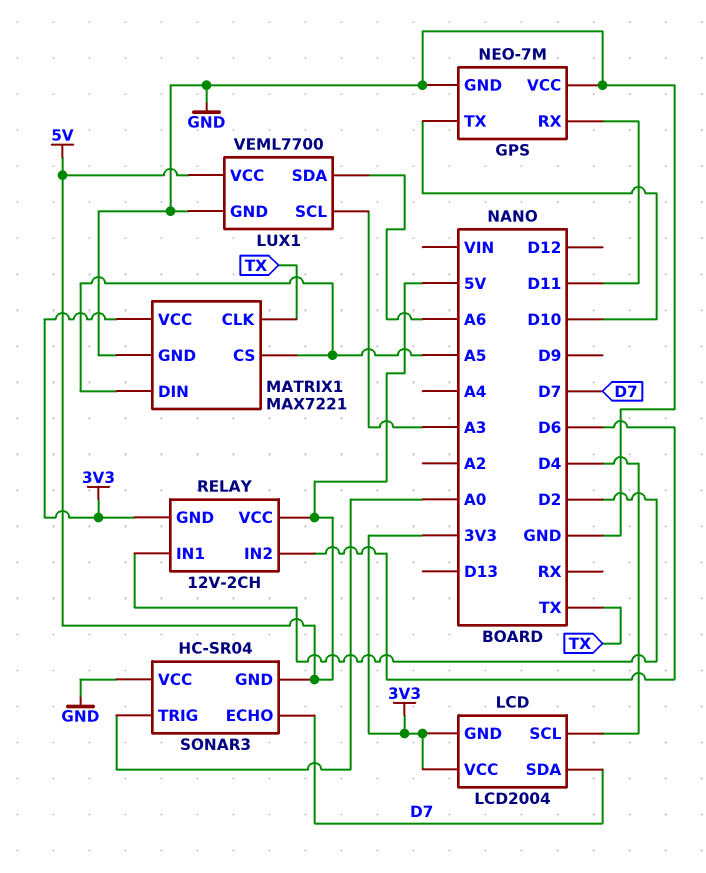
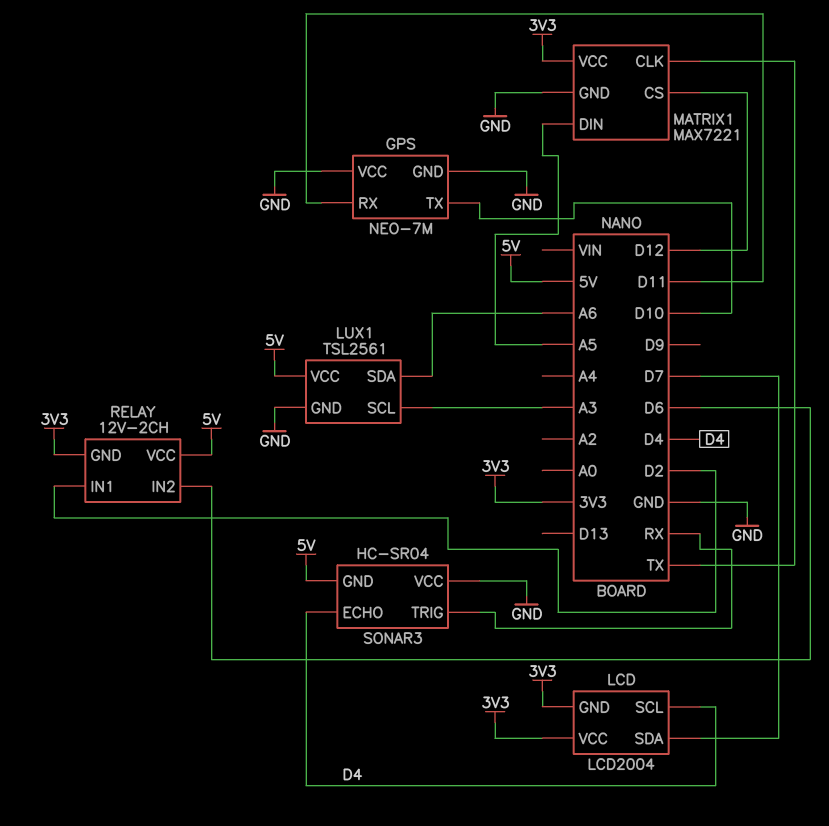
LUX1: VEML7700 -> TSL2561
MATRIX1 pin CS: A5 -> D12
SONAR3 pin ECHO: D7 -> D4
SONAR3 pin TRIG: A0 -> RX

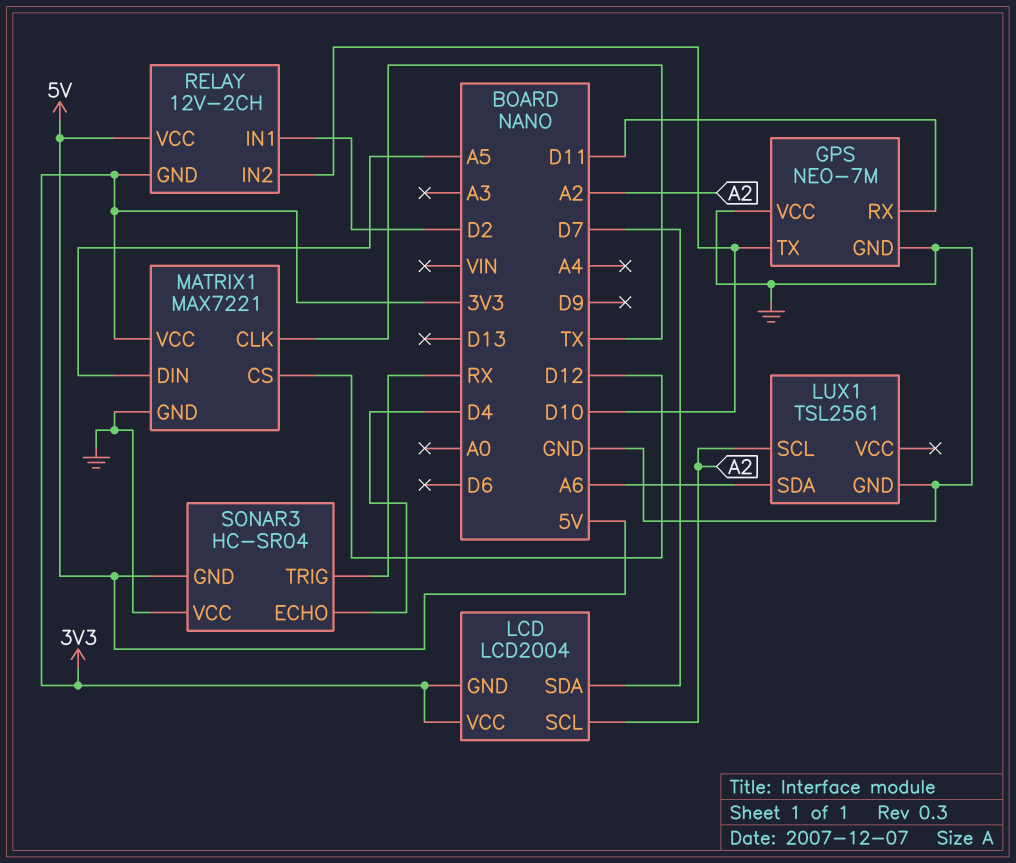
LCD pin SCL: D4 -> A2
LUX1 pin SCL: A3 -> A2
LUX1 pin VCC: 5V -> none
RELAY pin IN2: D6 -> D10

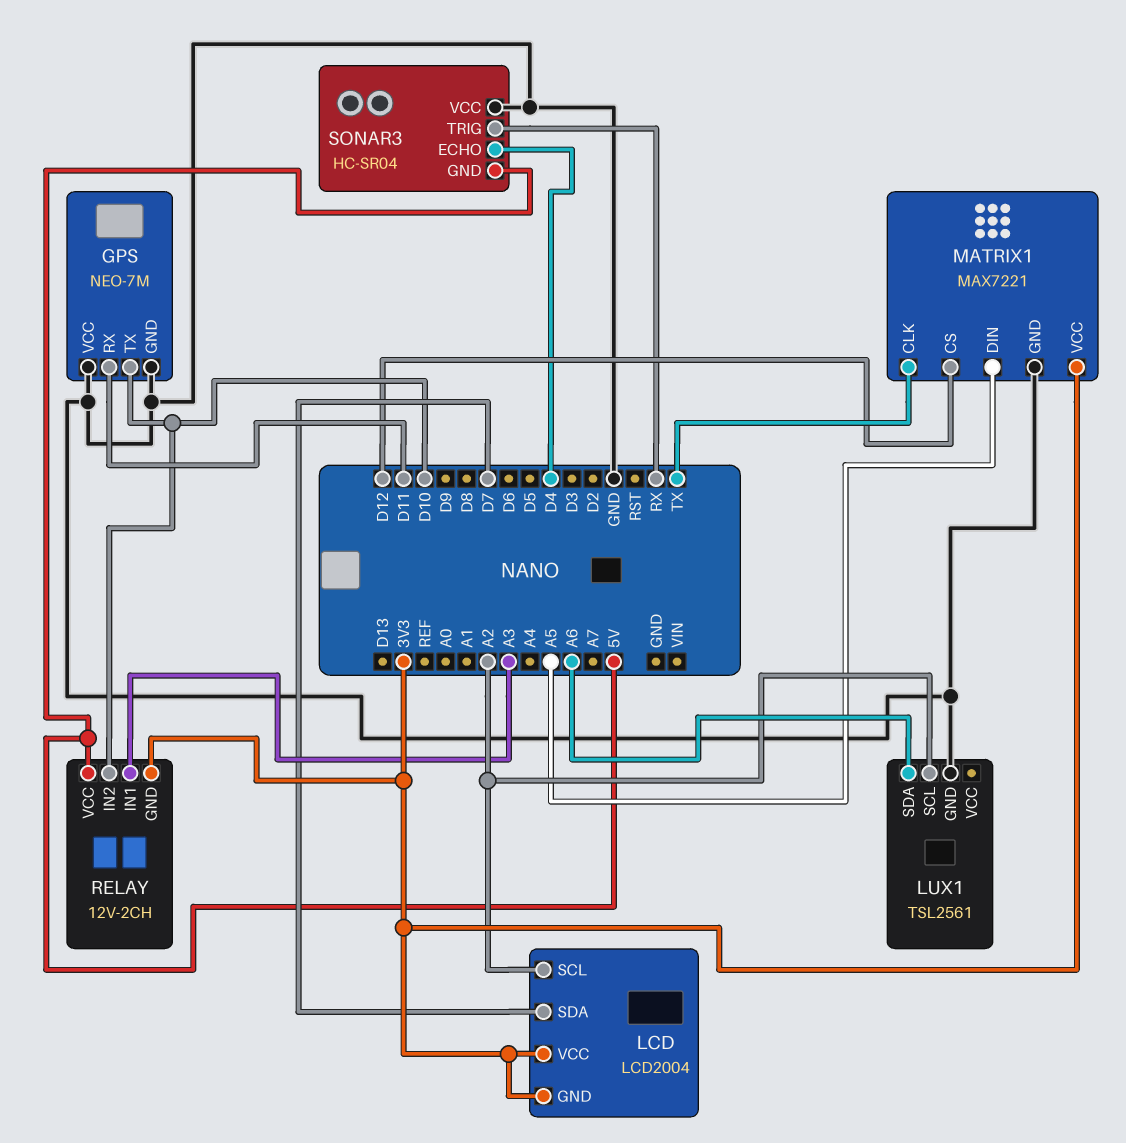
RELAY pin IN1: D2 -> A3

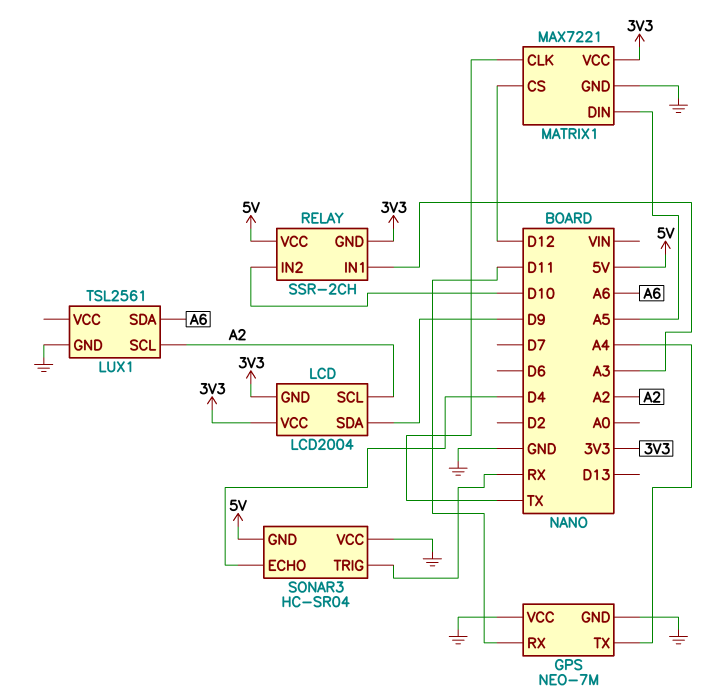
GPS pin TX: D10 -> A4
LCD pin SDA: D7 -> D9
RELAY: 12V-2CH -> SSR-2CH

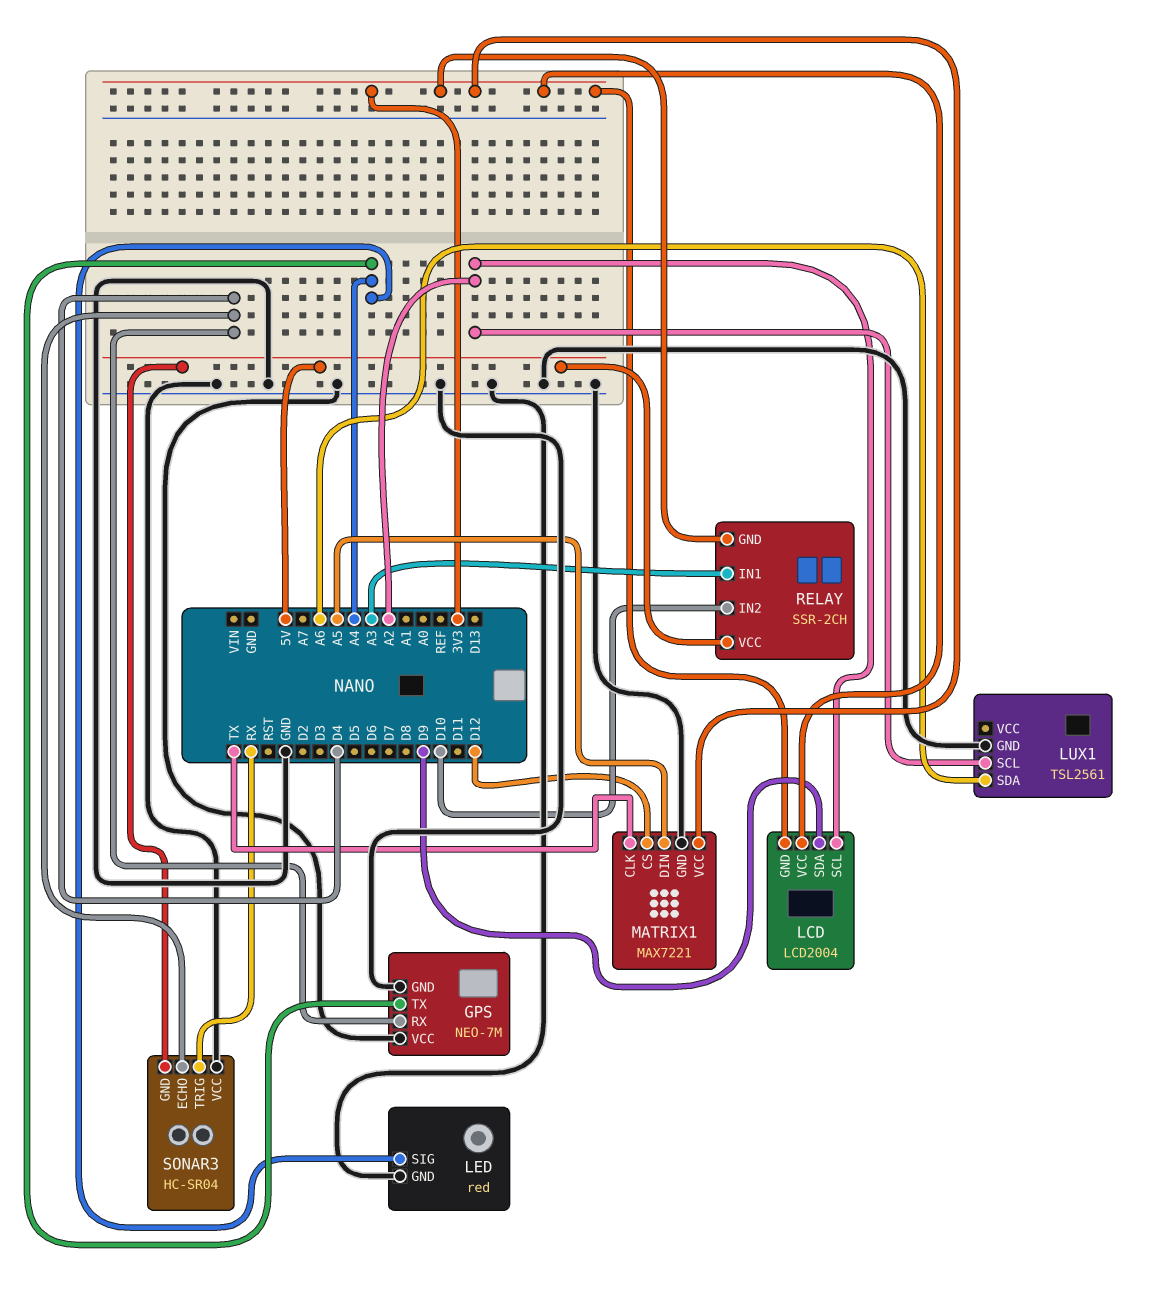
GPS pin RX: D11 -> D4
LED: none -> red
LED pin GND: none -> GND
LED pin SIG: none -> A4

